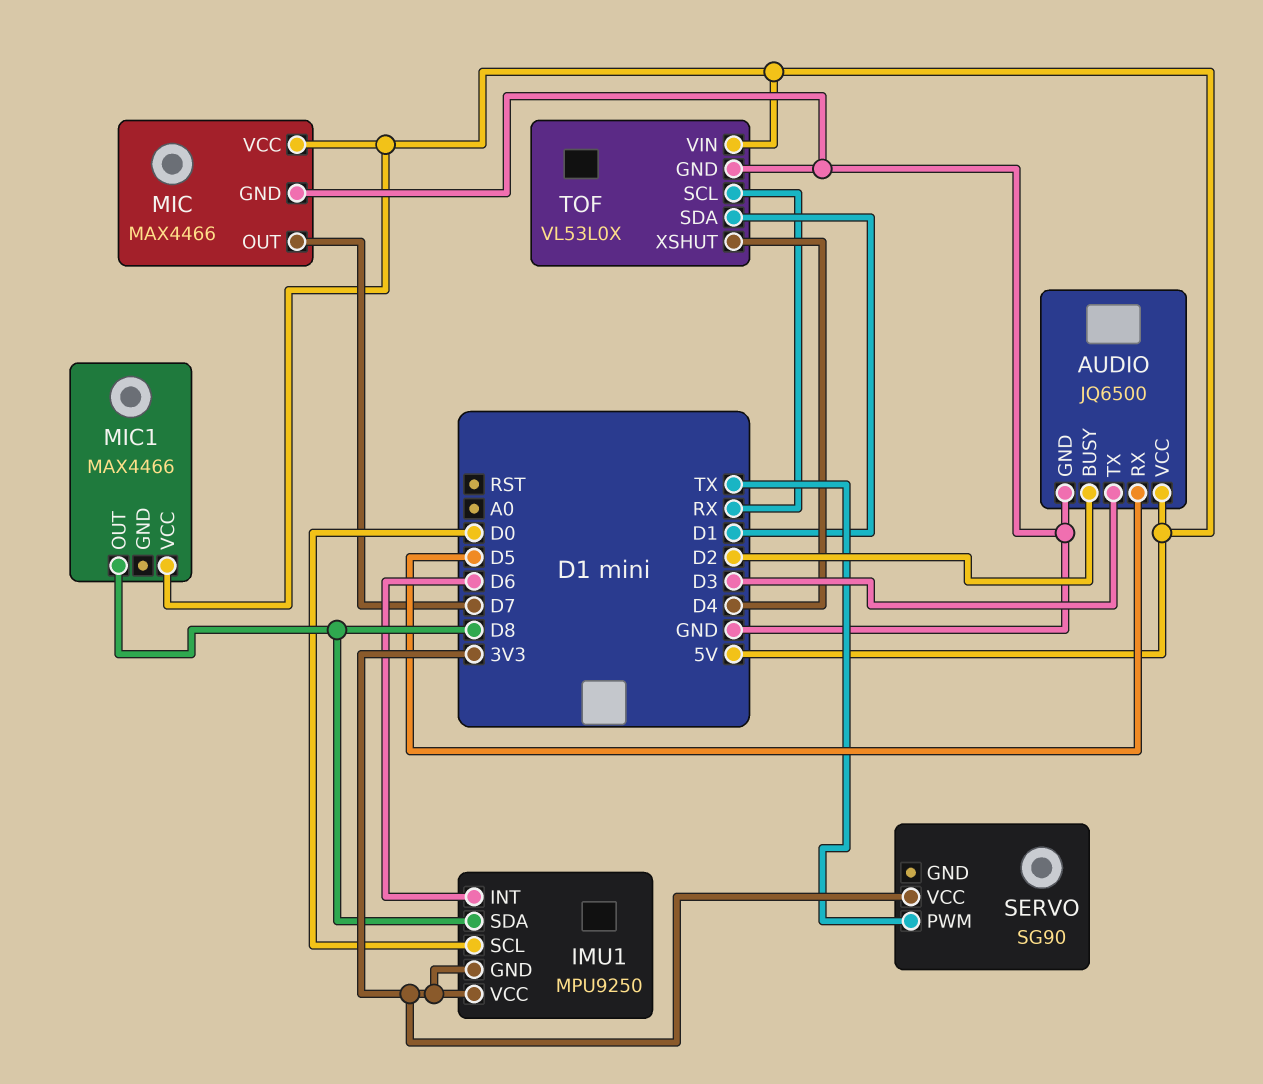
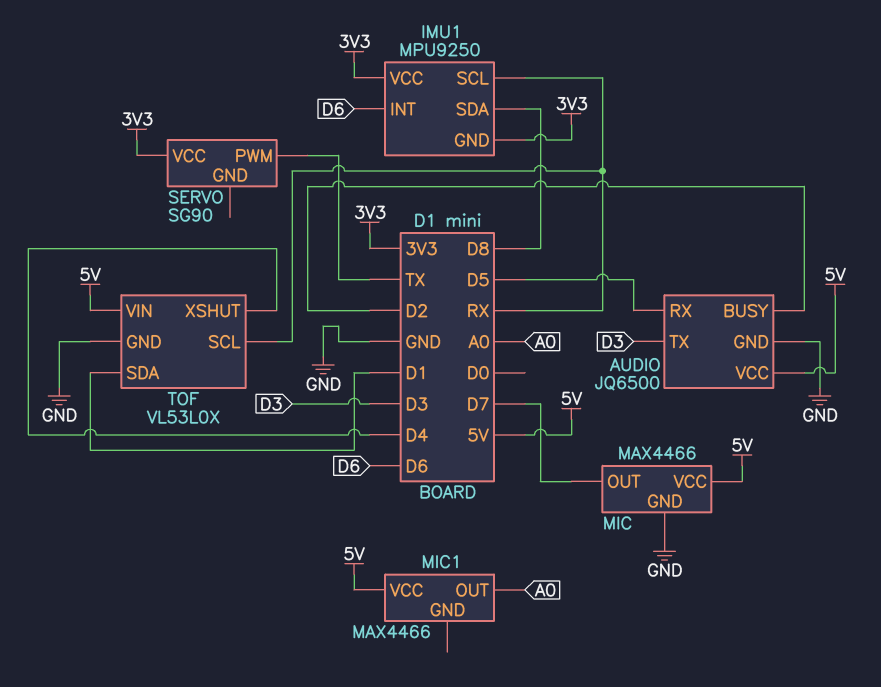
IMU1 pin SCL: D0 -> RX
MIC1 pin OUT: D8 -> A0

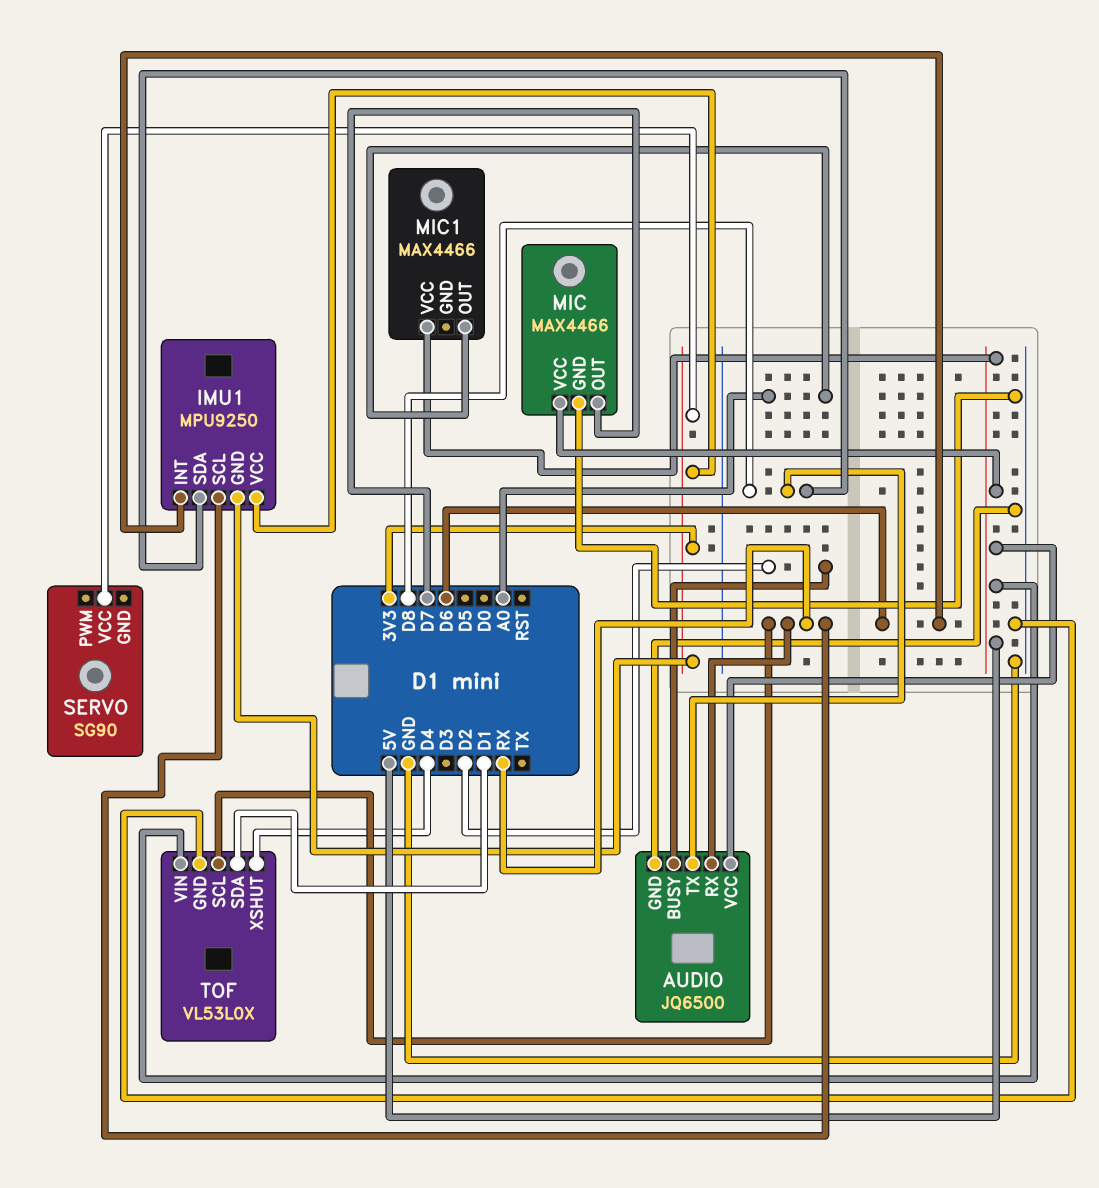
AUDIO pin RX: D5 -> RX
AUDIO pin TX: D3 -> D8
SERVO pin PWM: TX -> none

